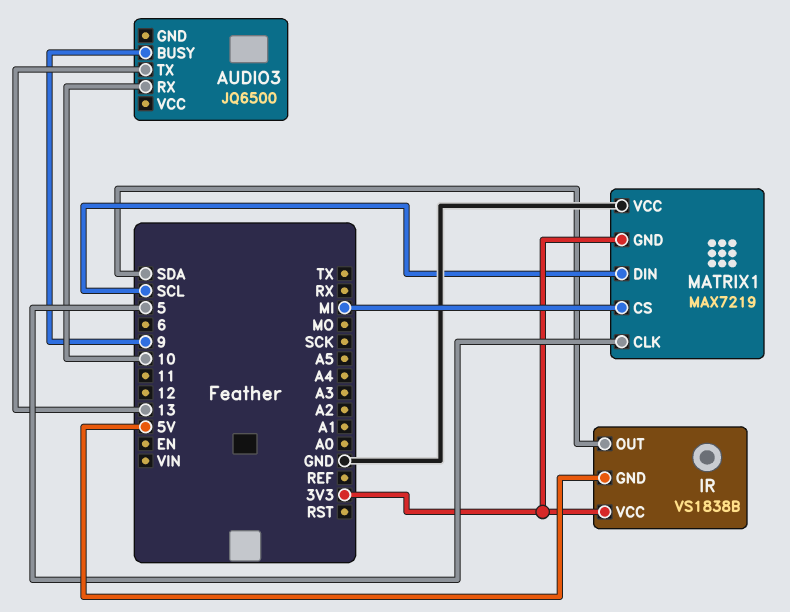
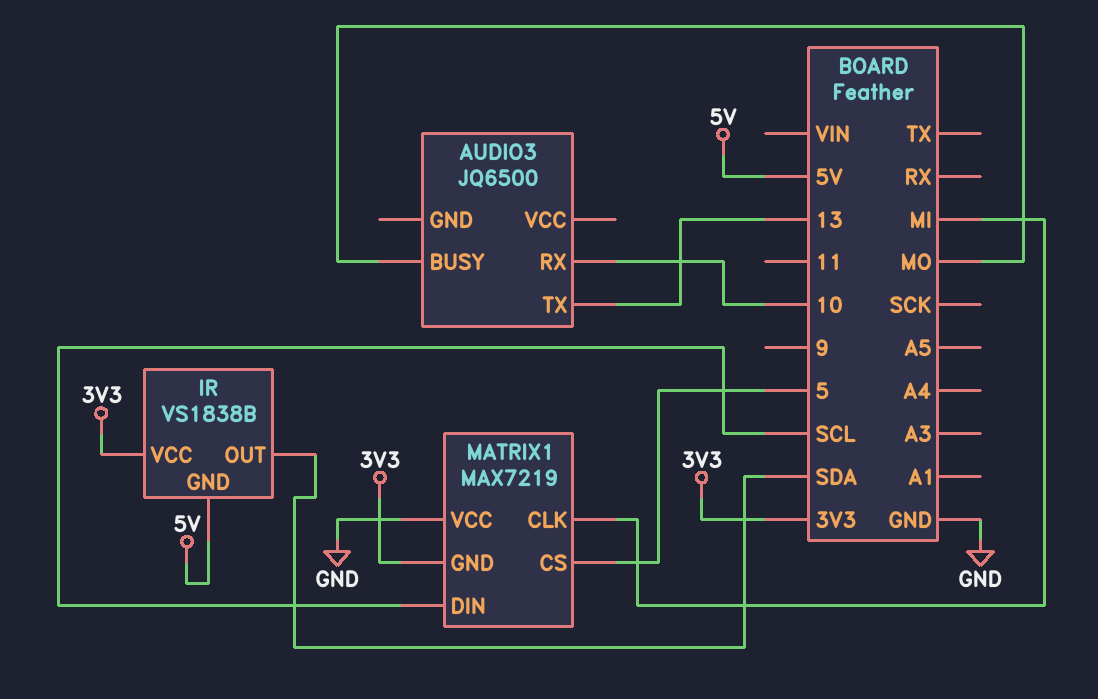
AUDIO3 pin BUSY: 9 -> MO
MATRIX1 pin CLK: 5 -> MI
MATRIX1 pin CS: MI -> 5

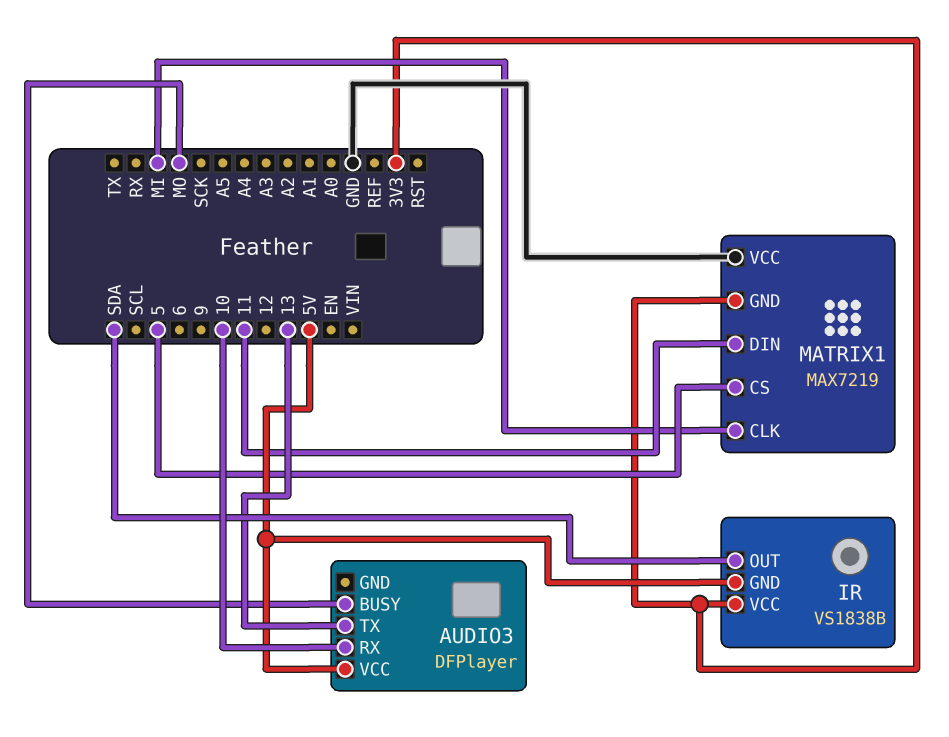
AUDIO3: JQ6500 -> DFPlayer
AUDIO3 pin VCC: none -> 5V
MATRIX1 pin DIN: SCL -> 11

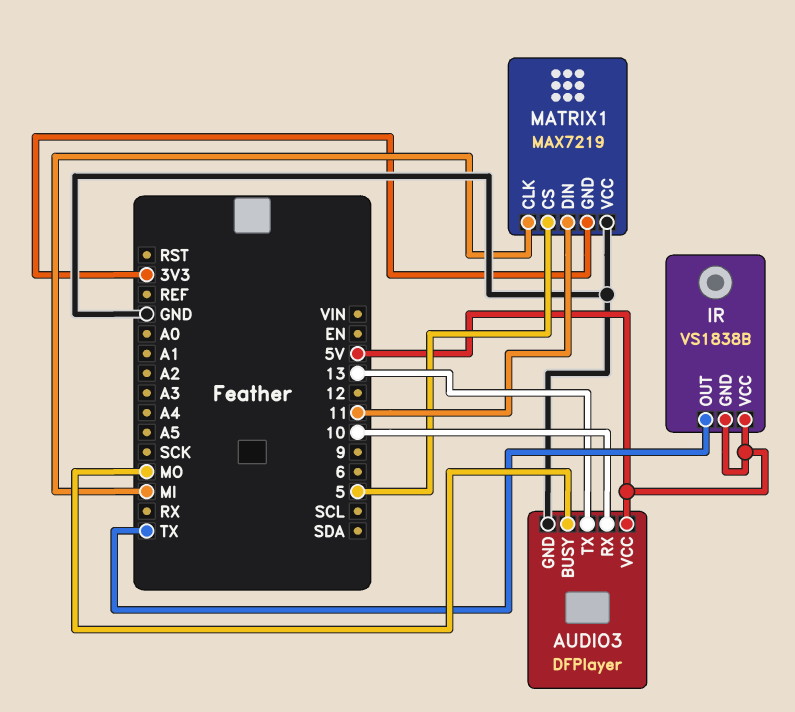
AUDIO3 pin GND: none -> GND
IR pin OUT: SDA -> TX
IR pin VCC: 3V3 -> 5V

